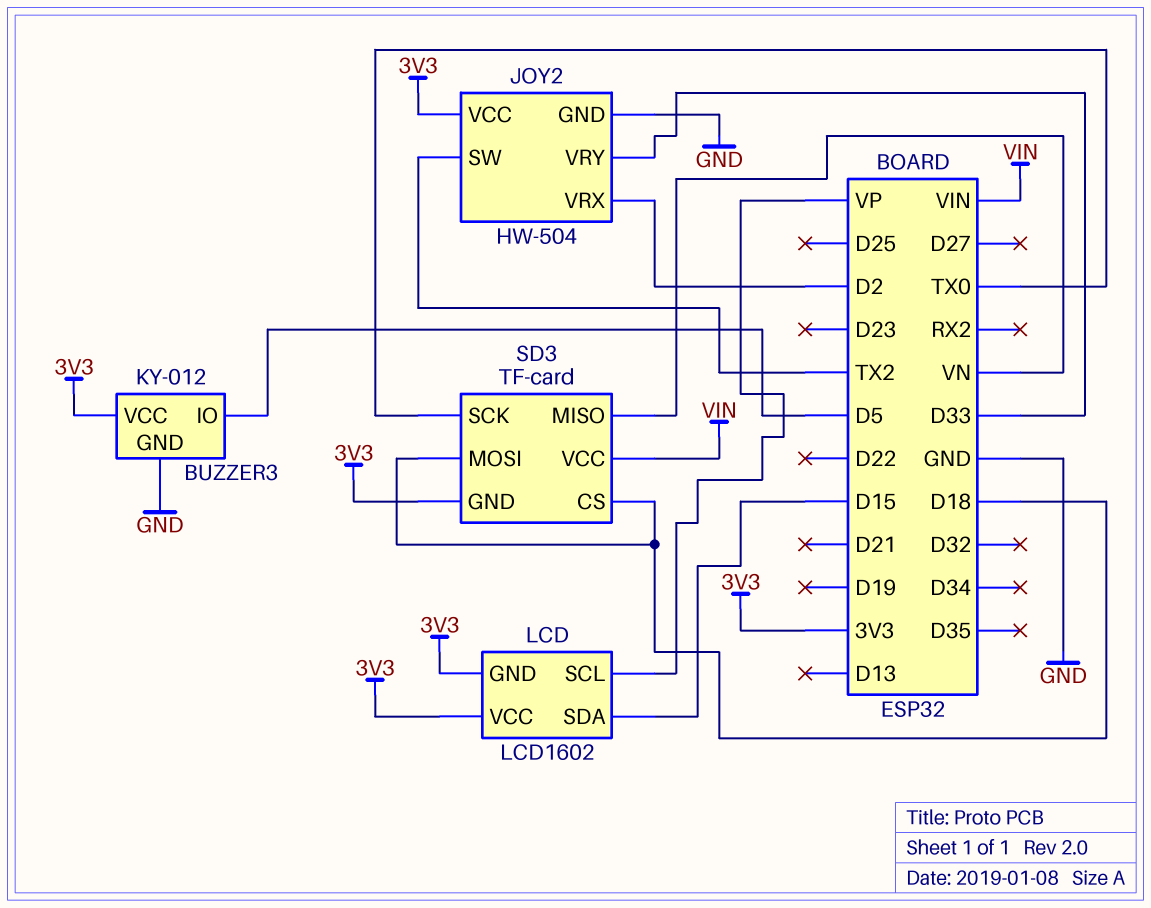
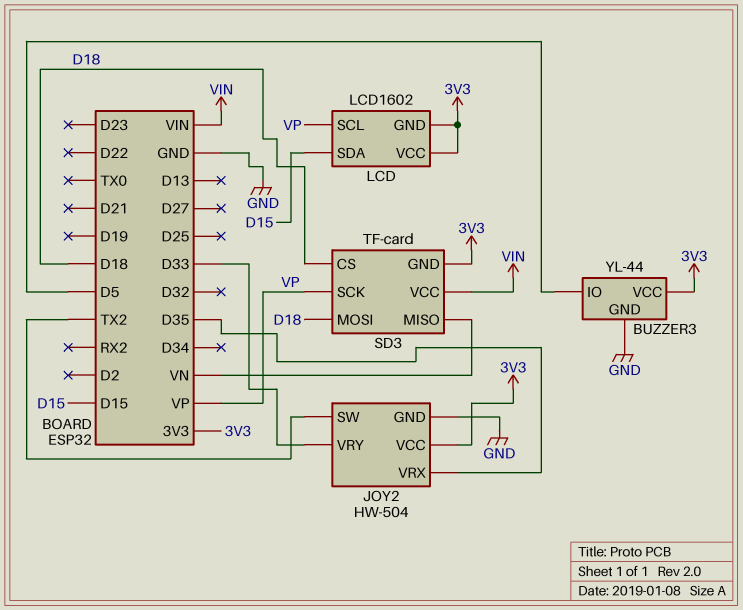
BUZZER3: KY-012 -> YL-44
JOY2 pin VRX: D2 -> D35
SD3 pin SCK: TX0 -> VP

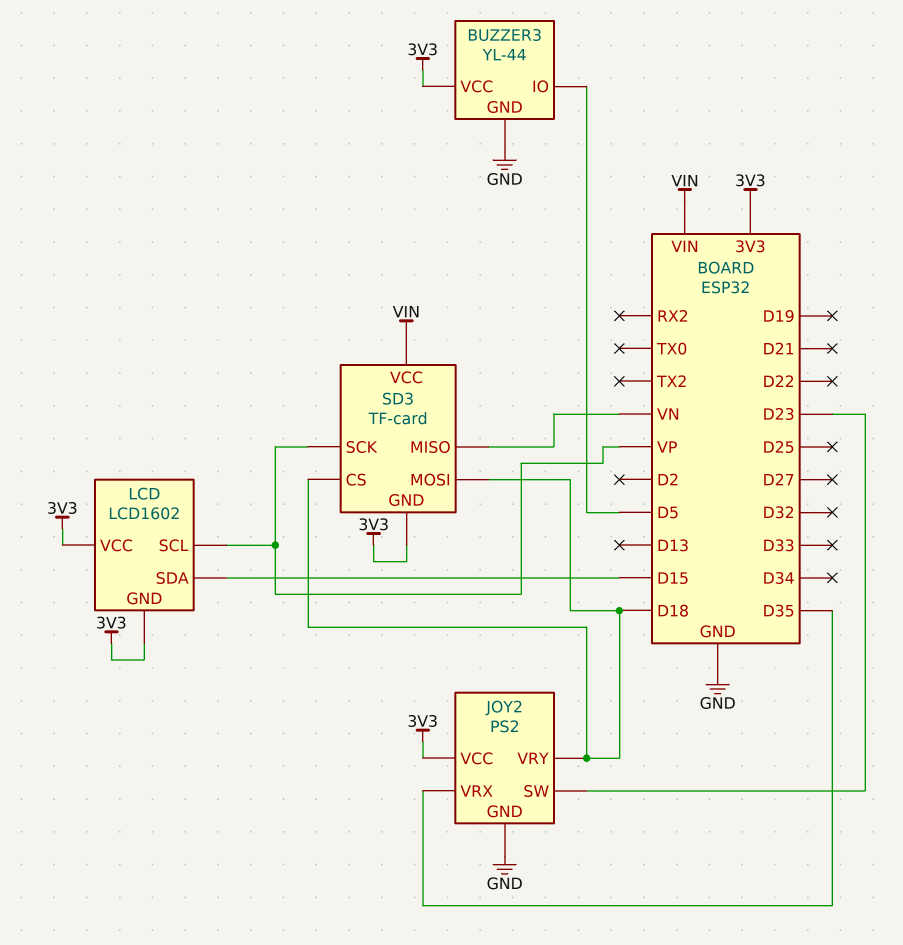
JOY2: HW-504 -> PS2
JOY2 pin SW: TX2 -> D23
JOY2 pin VRY: D33 -> D18

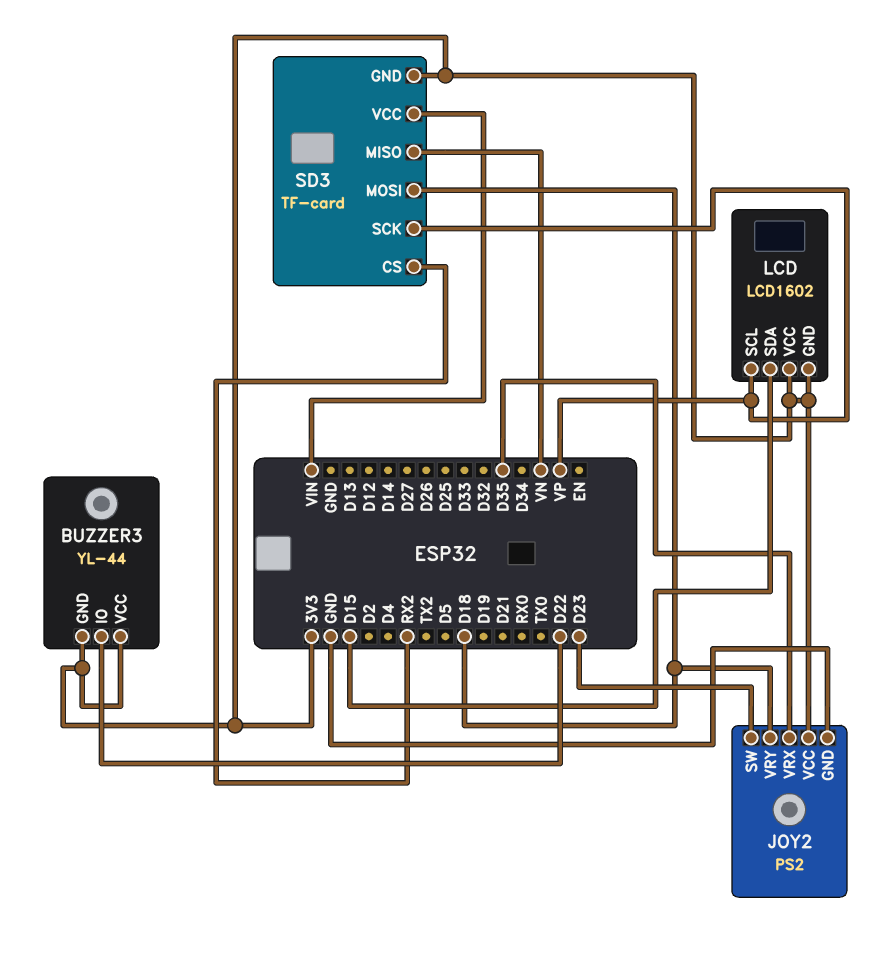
BUZZER3 pin GND: GND -> 3V3
BUZZER3 pin IO: D5 -> D22
SD3 pin CS: D18 -> RX2

